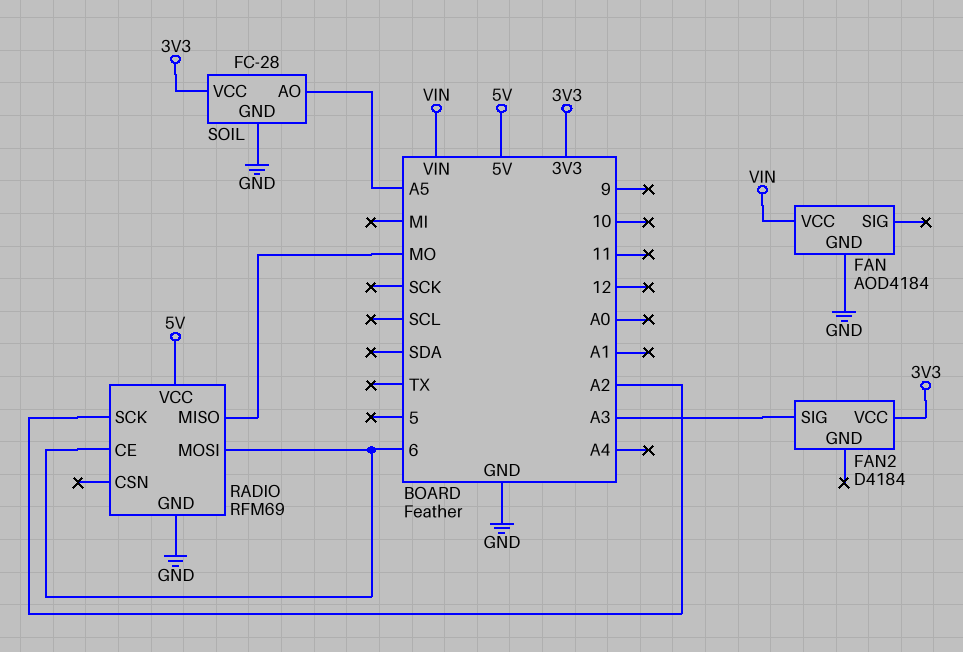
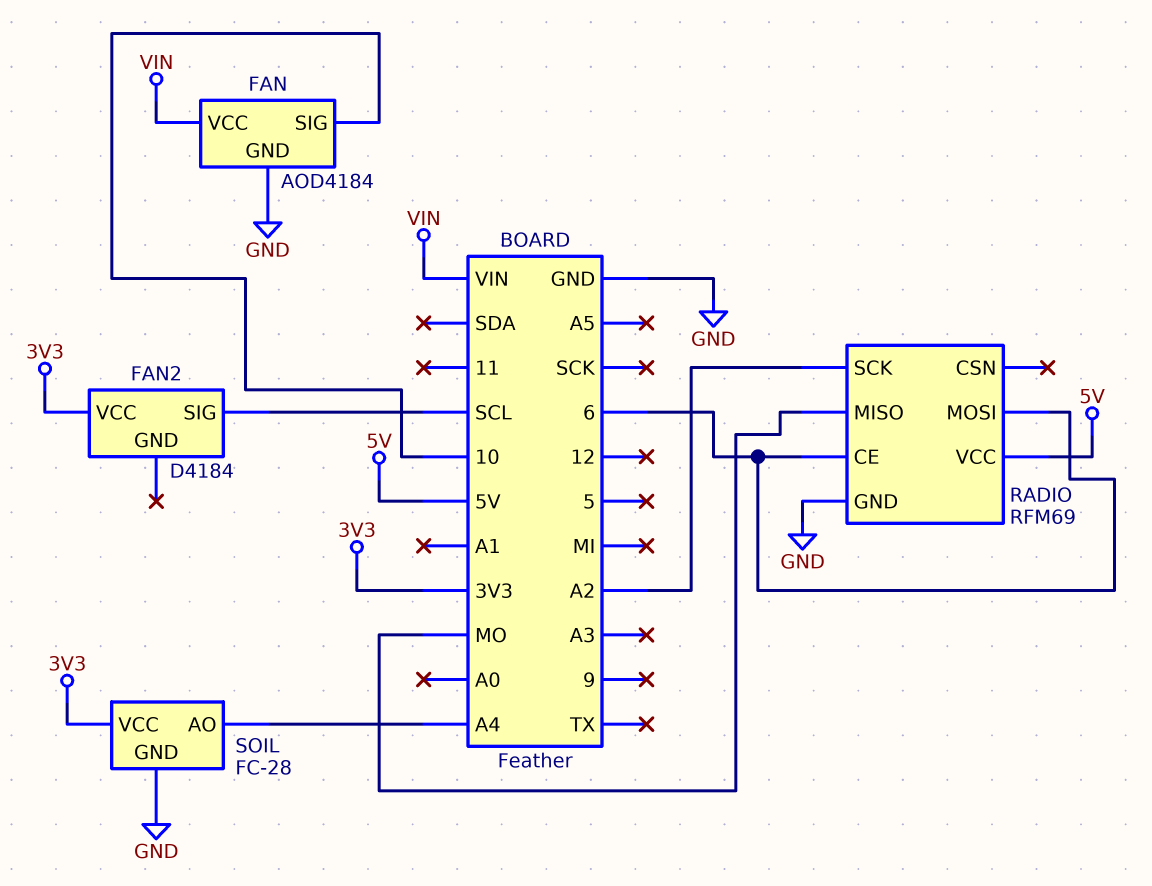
FAN pin SIG: none -> 10
FAN2 pin SIG: A3 -> SCL
SOIL pin AO: A5 -> A4

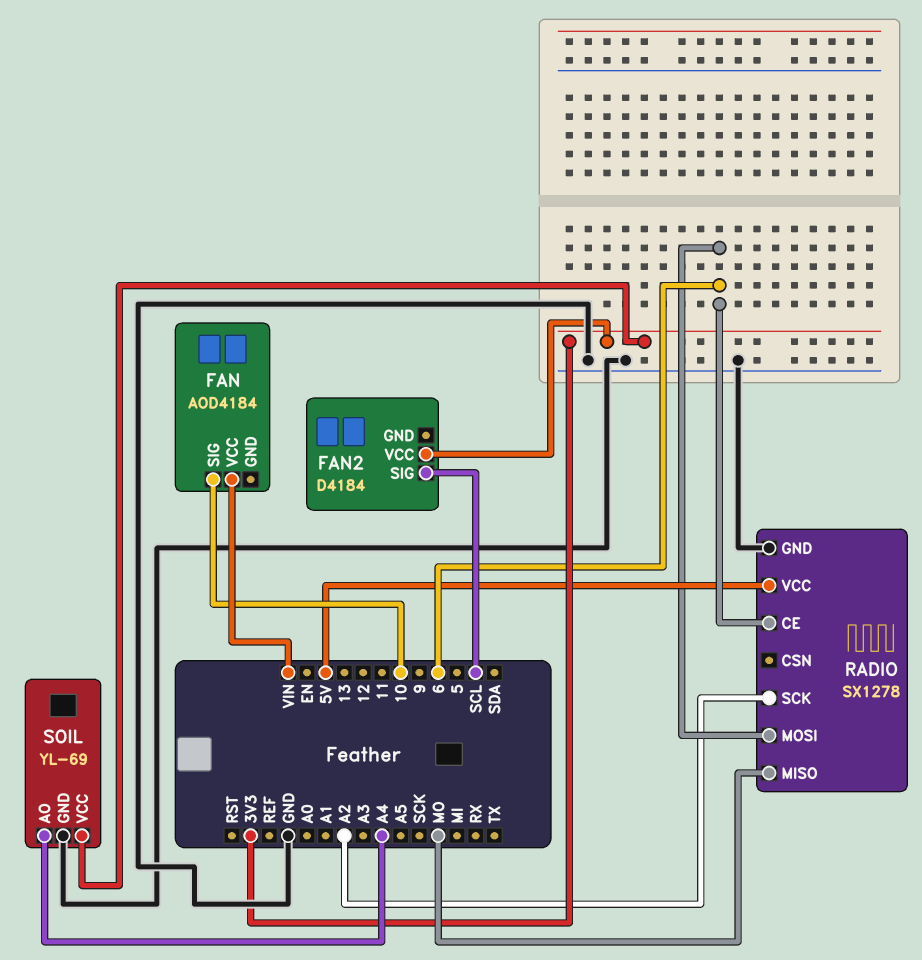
FAN pin GND: GND -> none
RADIO: RFM69 -> SX1278
SOIL: FC-28 -> YL-69

